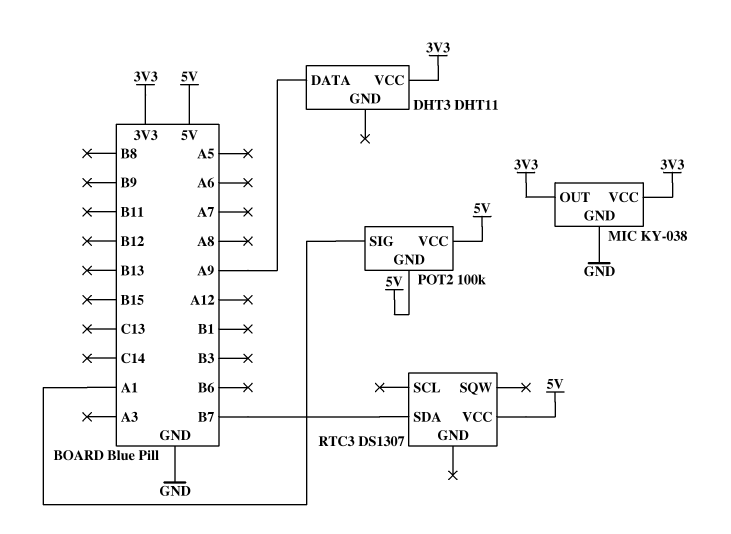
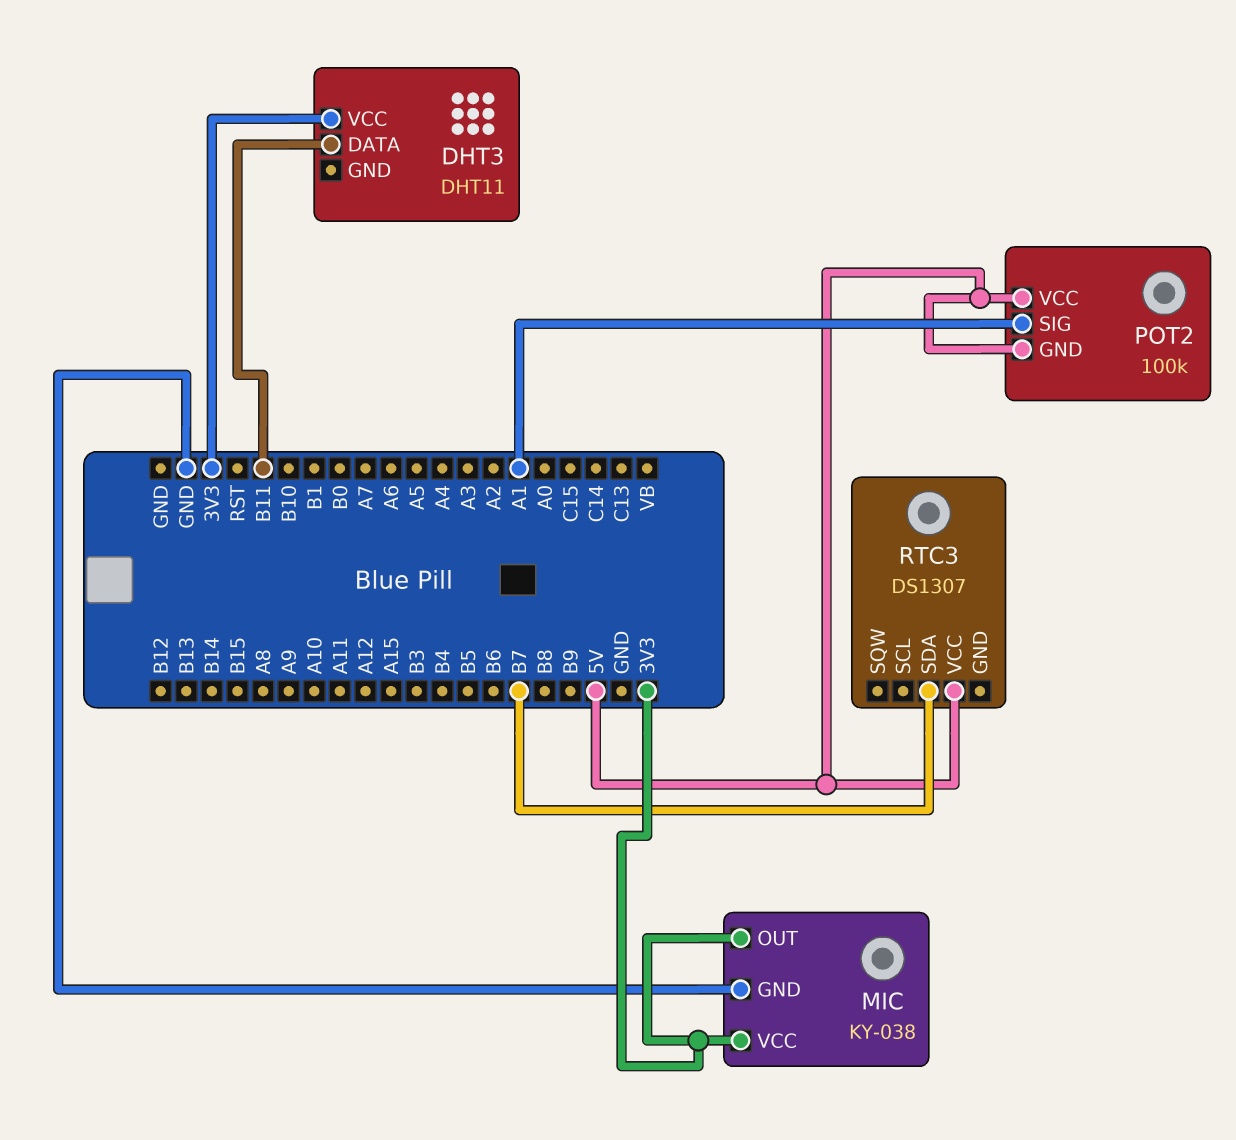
DHT3 pin DATA: A9 -> B11

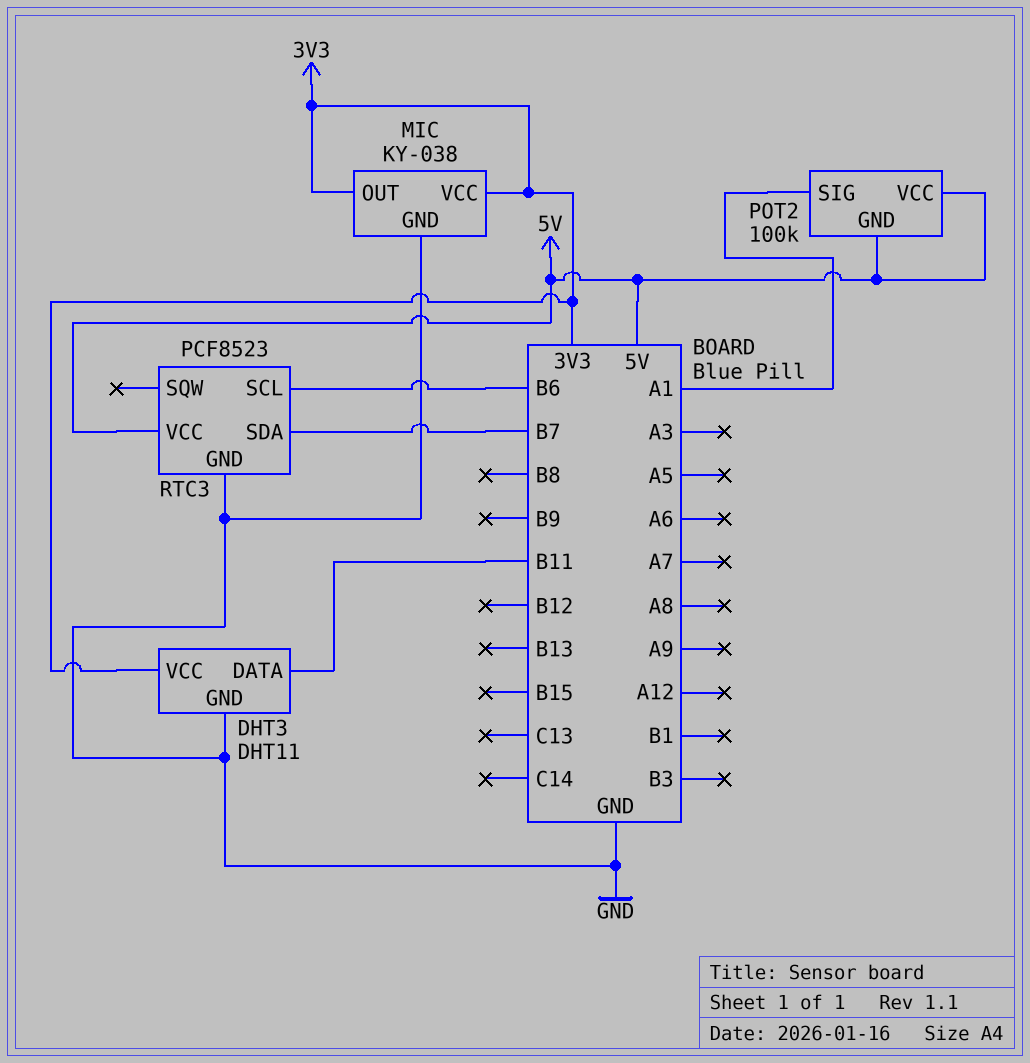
DHT3 pin GND: none -> GND
RTC3: DS1307 -> PCF8523
RTC3 pin GND: none -> GND
RTC3 pin SCL: none -> B6

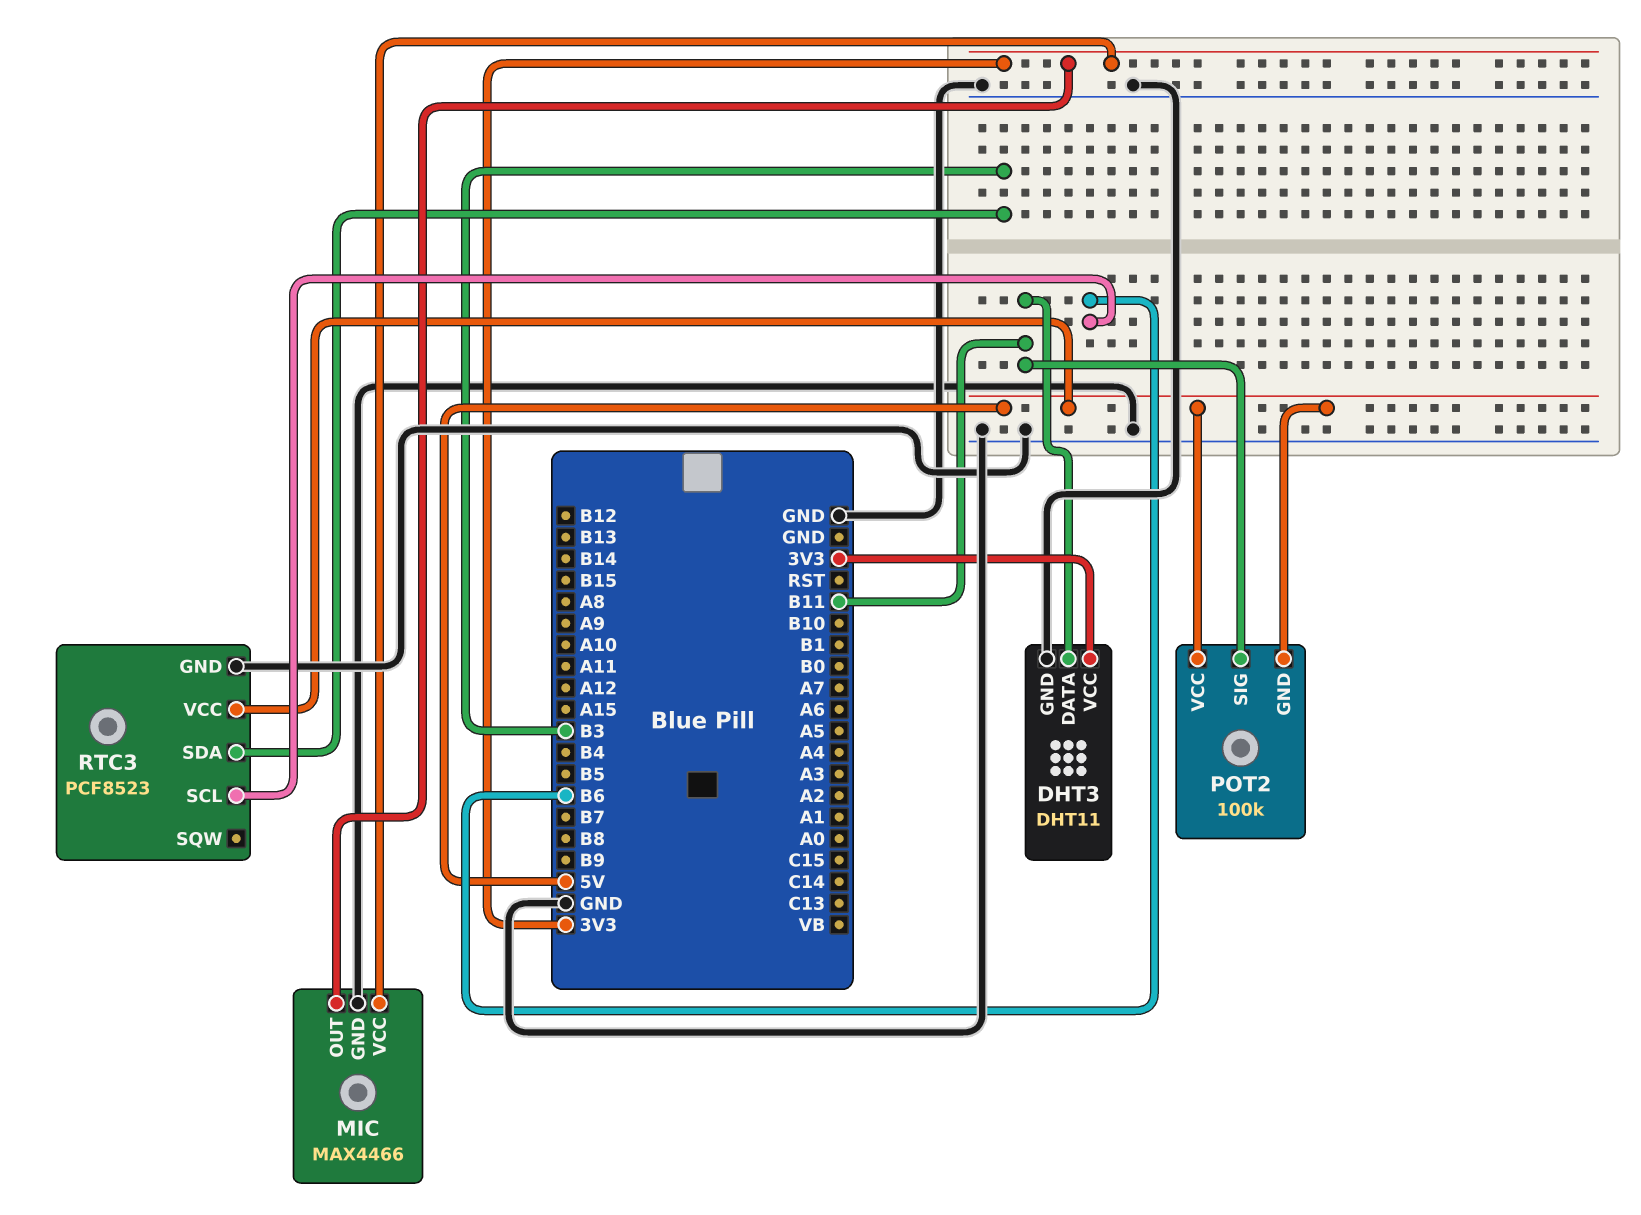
MIC: KY-038 -> MAX4466
POT2 pin SIG: A1 -> B11
RTC3 pin SDA: B7 -> B3

